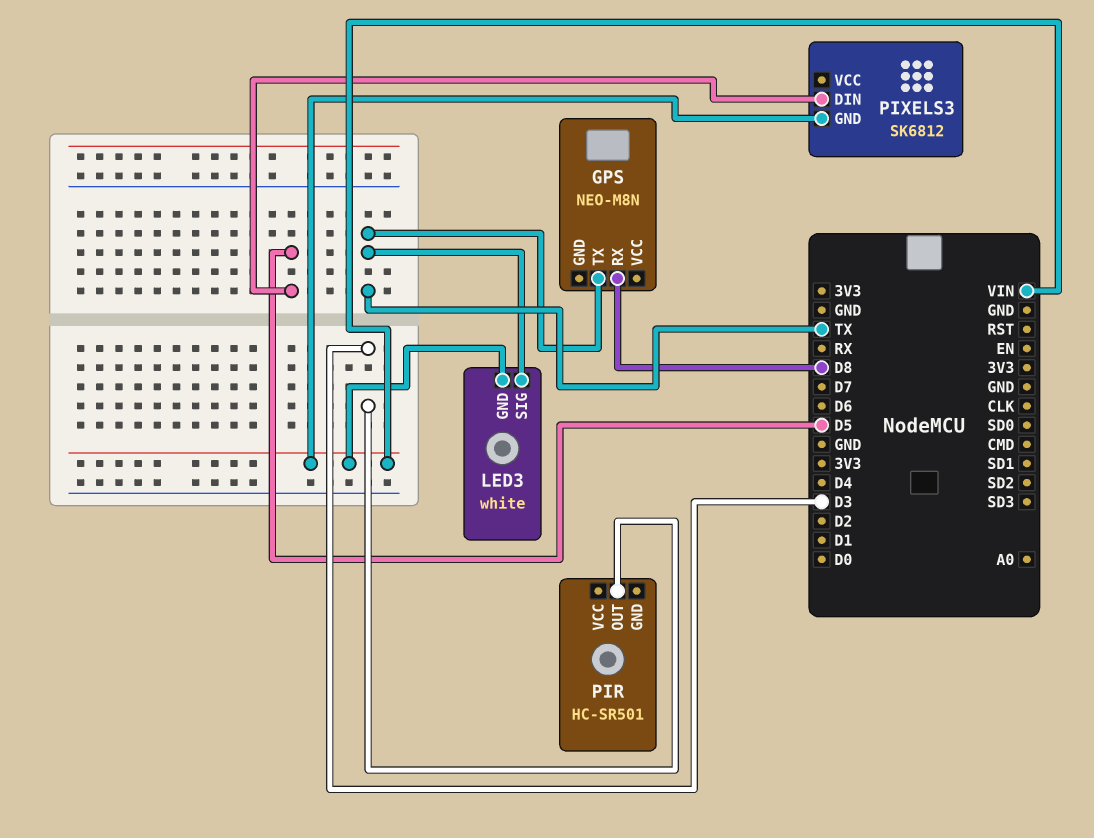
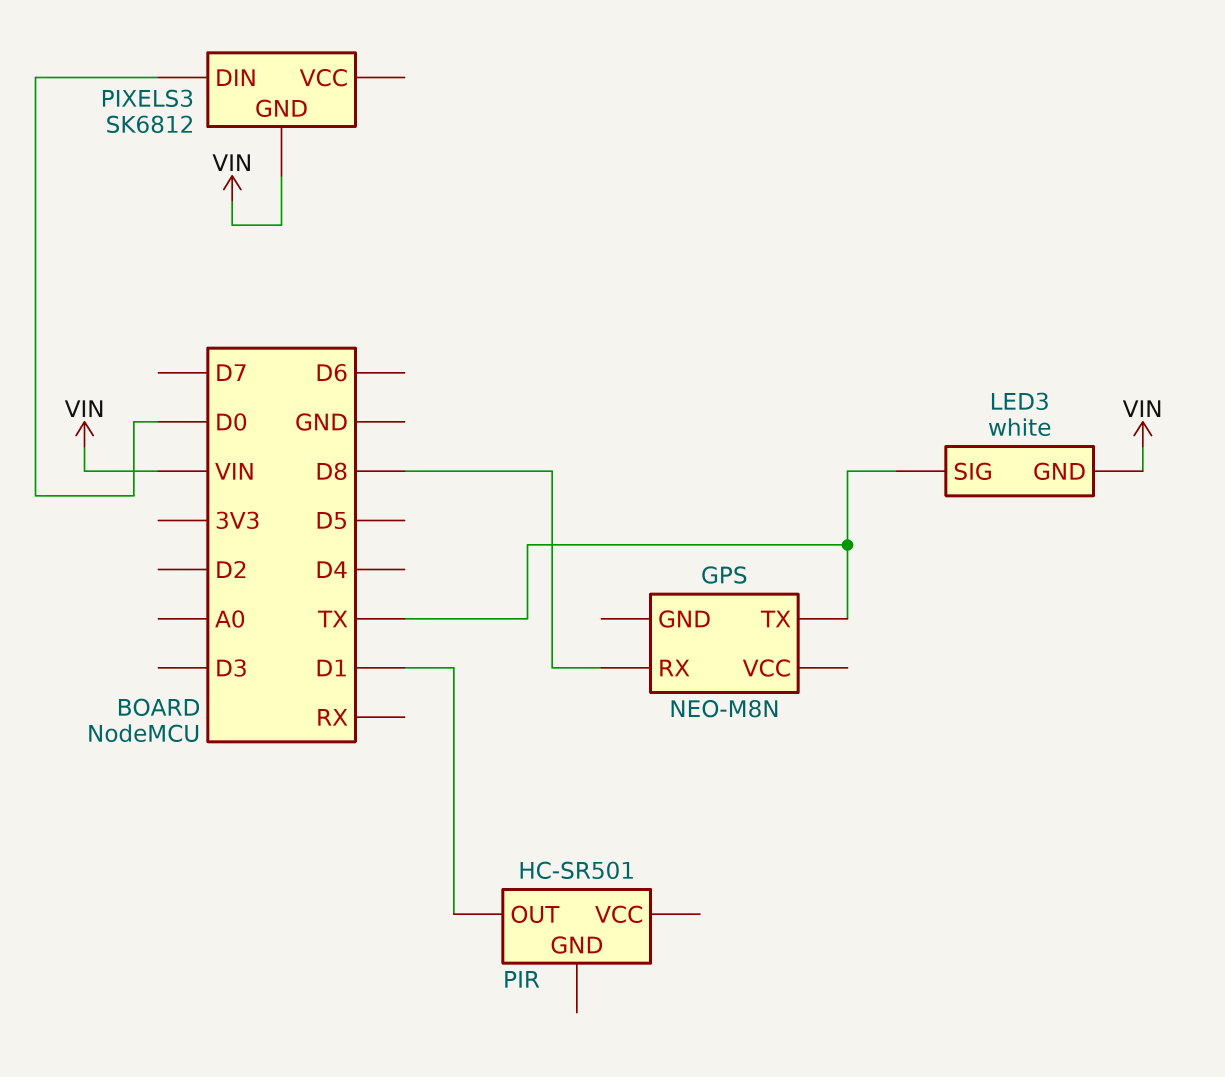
PIR pin OUT: D3 -> D1
PIXELS3 pin DIN: D5 -> D0

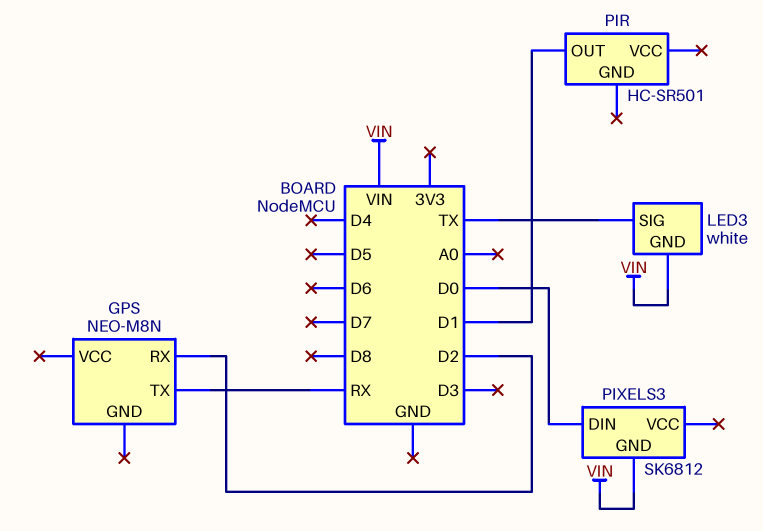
GPS pin RX: D8 -> D2
GPS pin TX: TX -> RX

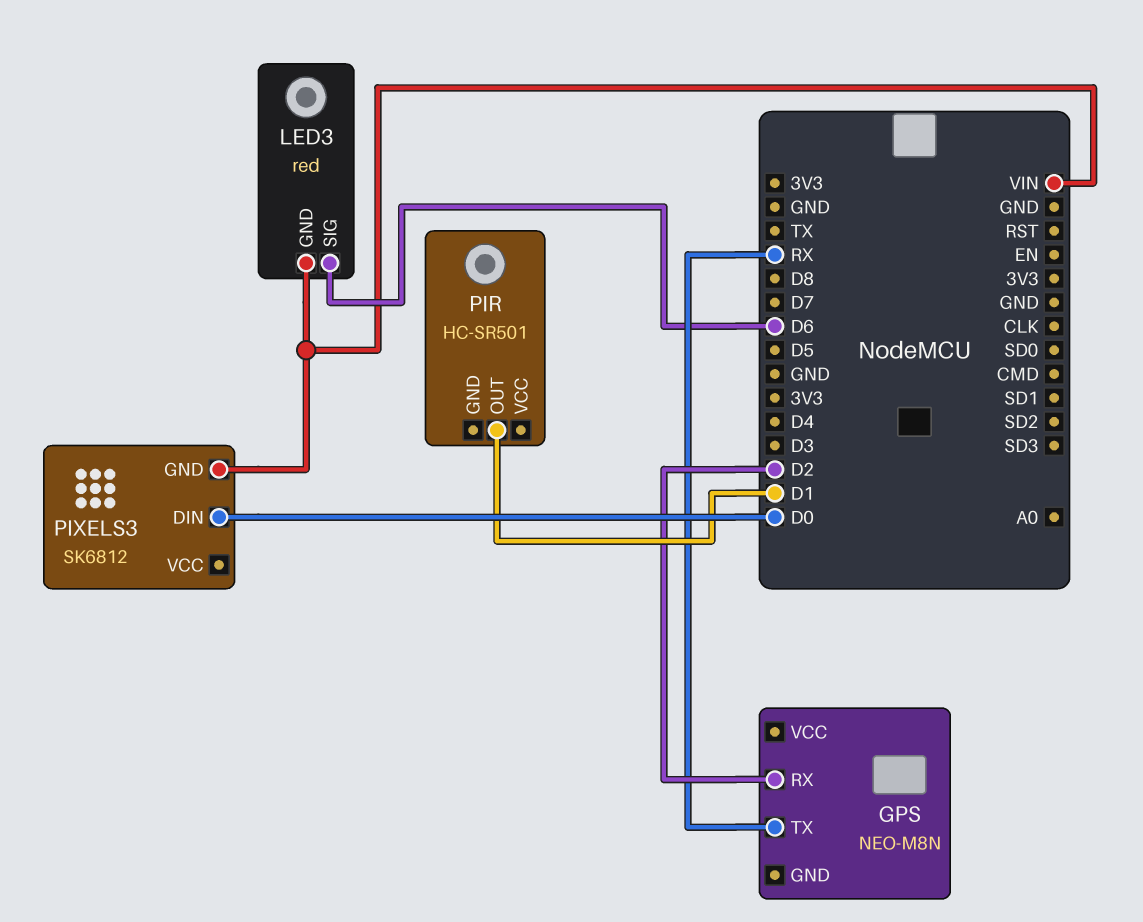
LED3: white -> red
LED3 pin SIG: TX -> D6

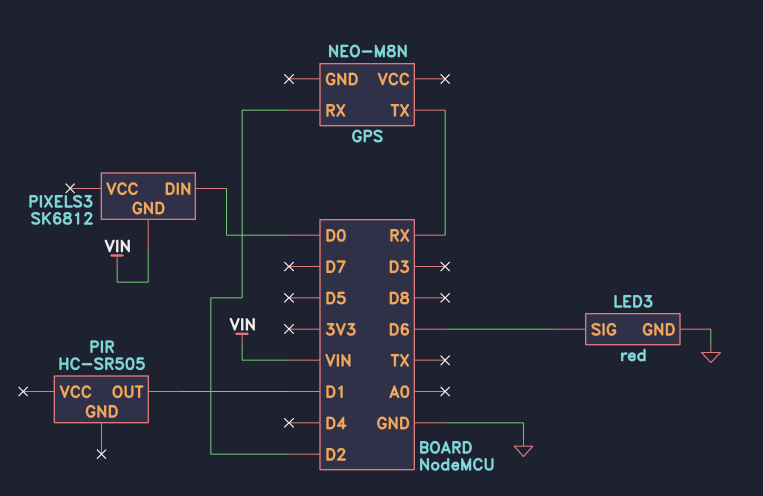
LED3 pin GND: VIN -> GND
PIR: HC-SR501 -> HC-SR505

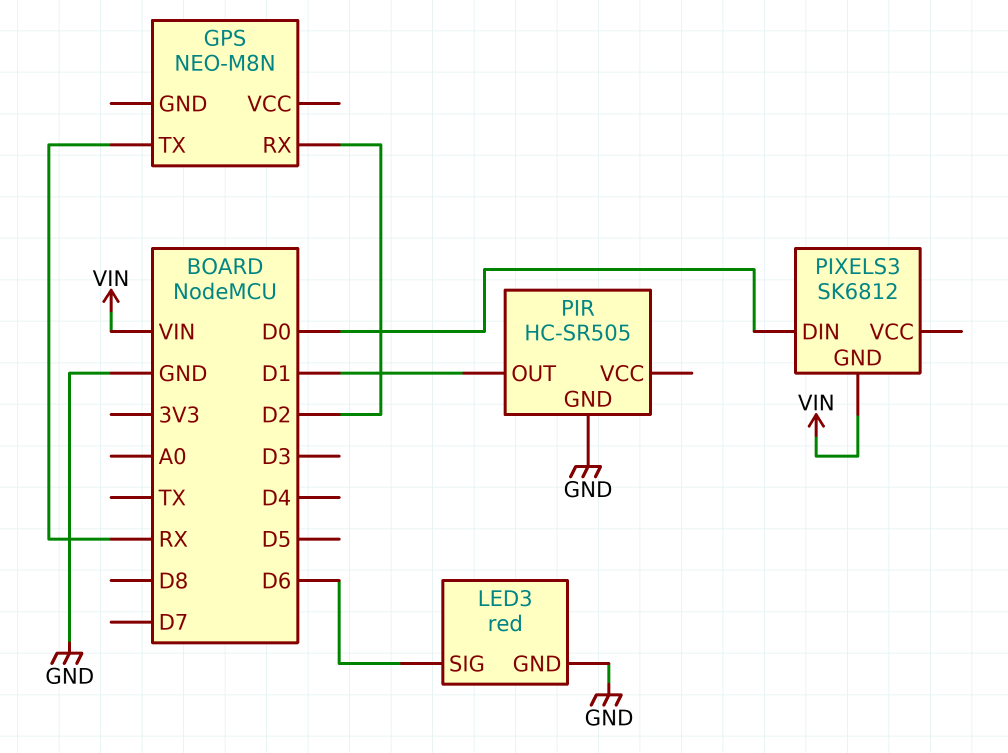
PIR pin GND: none -> GND

